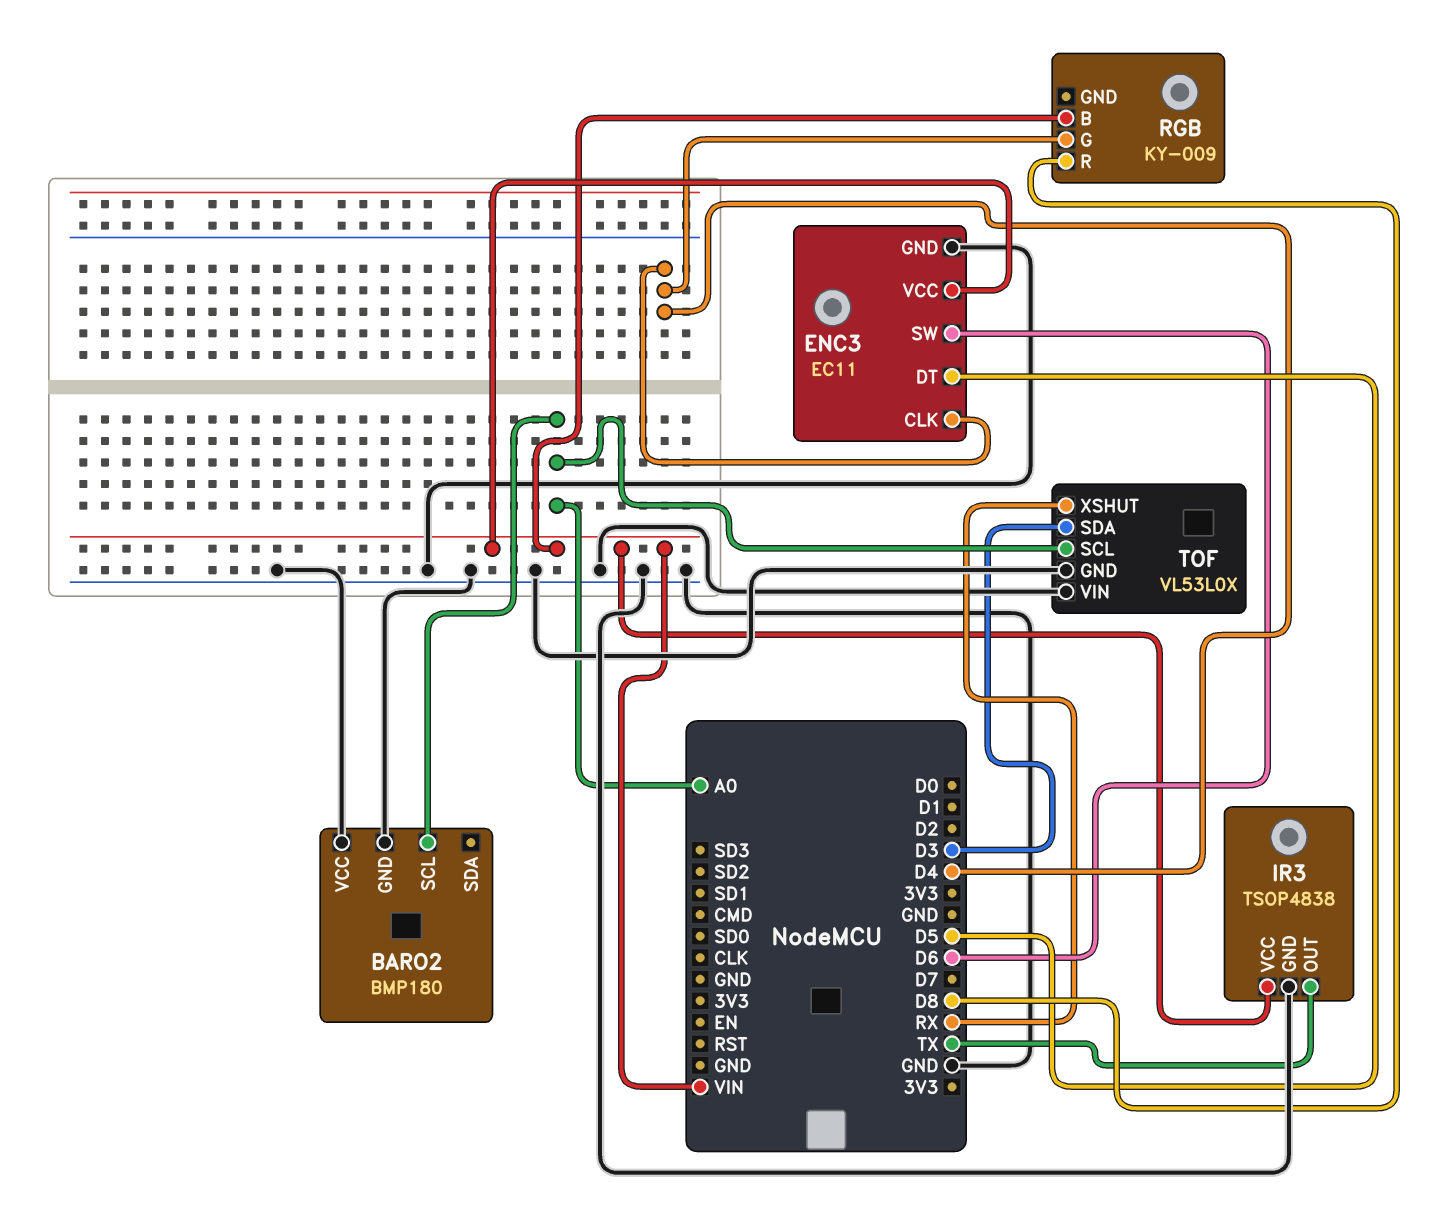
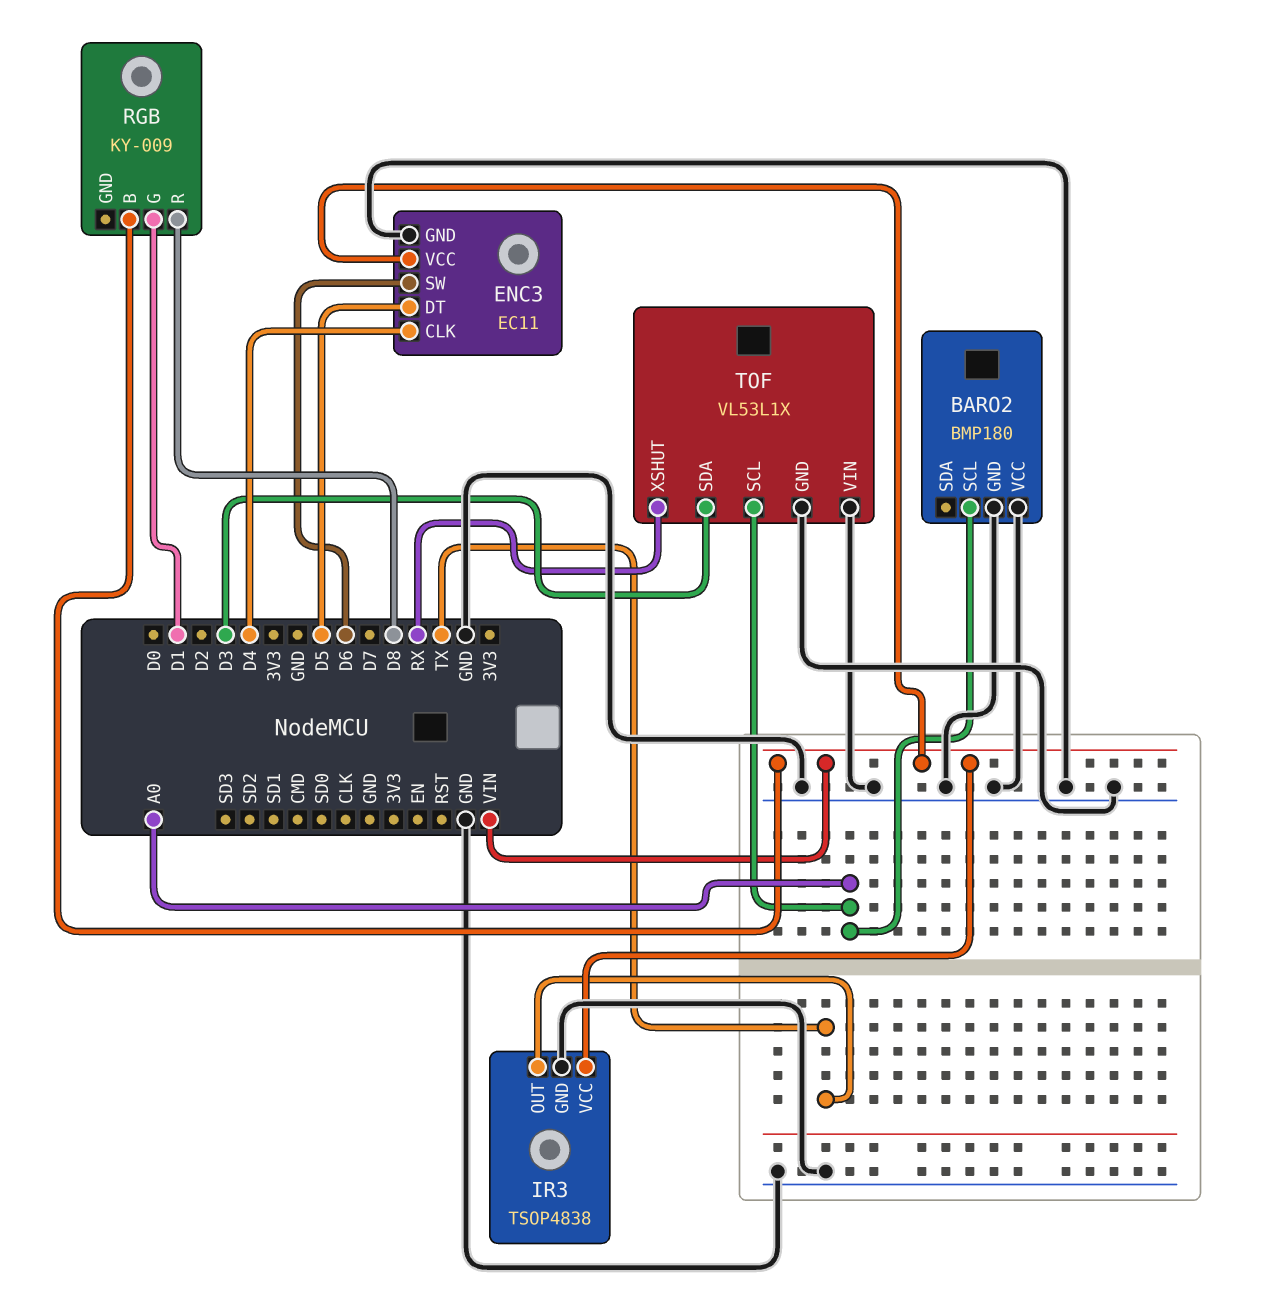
RGB pin G: D4 -> D1
TOF: VL53L0X -> VL53L1X

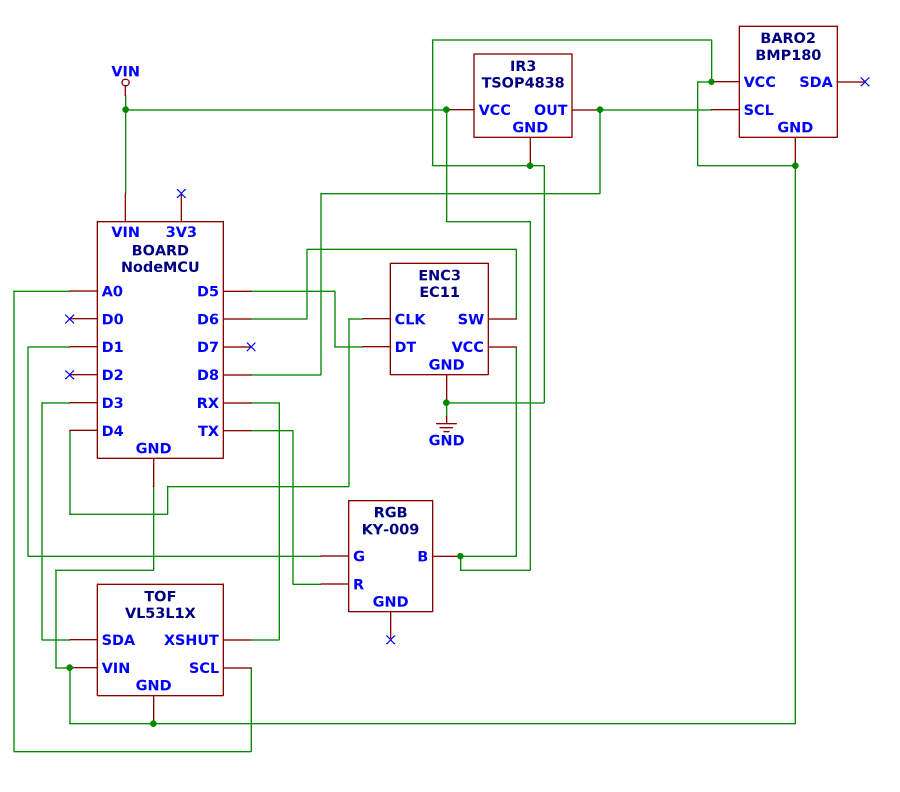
BARO2 pin SCL: A0 -> D8
IR3 pin OUT: TX -> D8
RGB pin R: D8 -> TX

